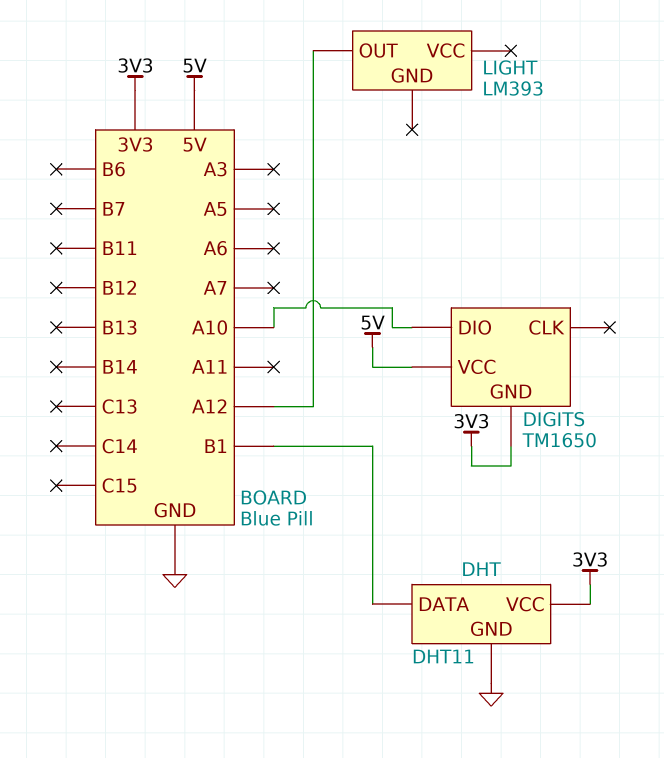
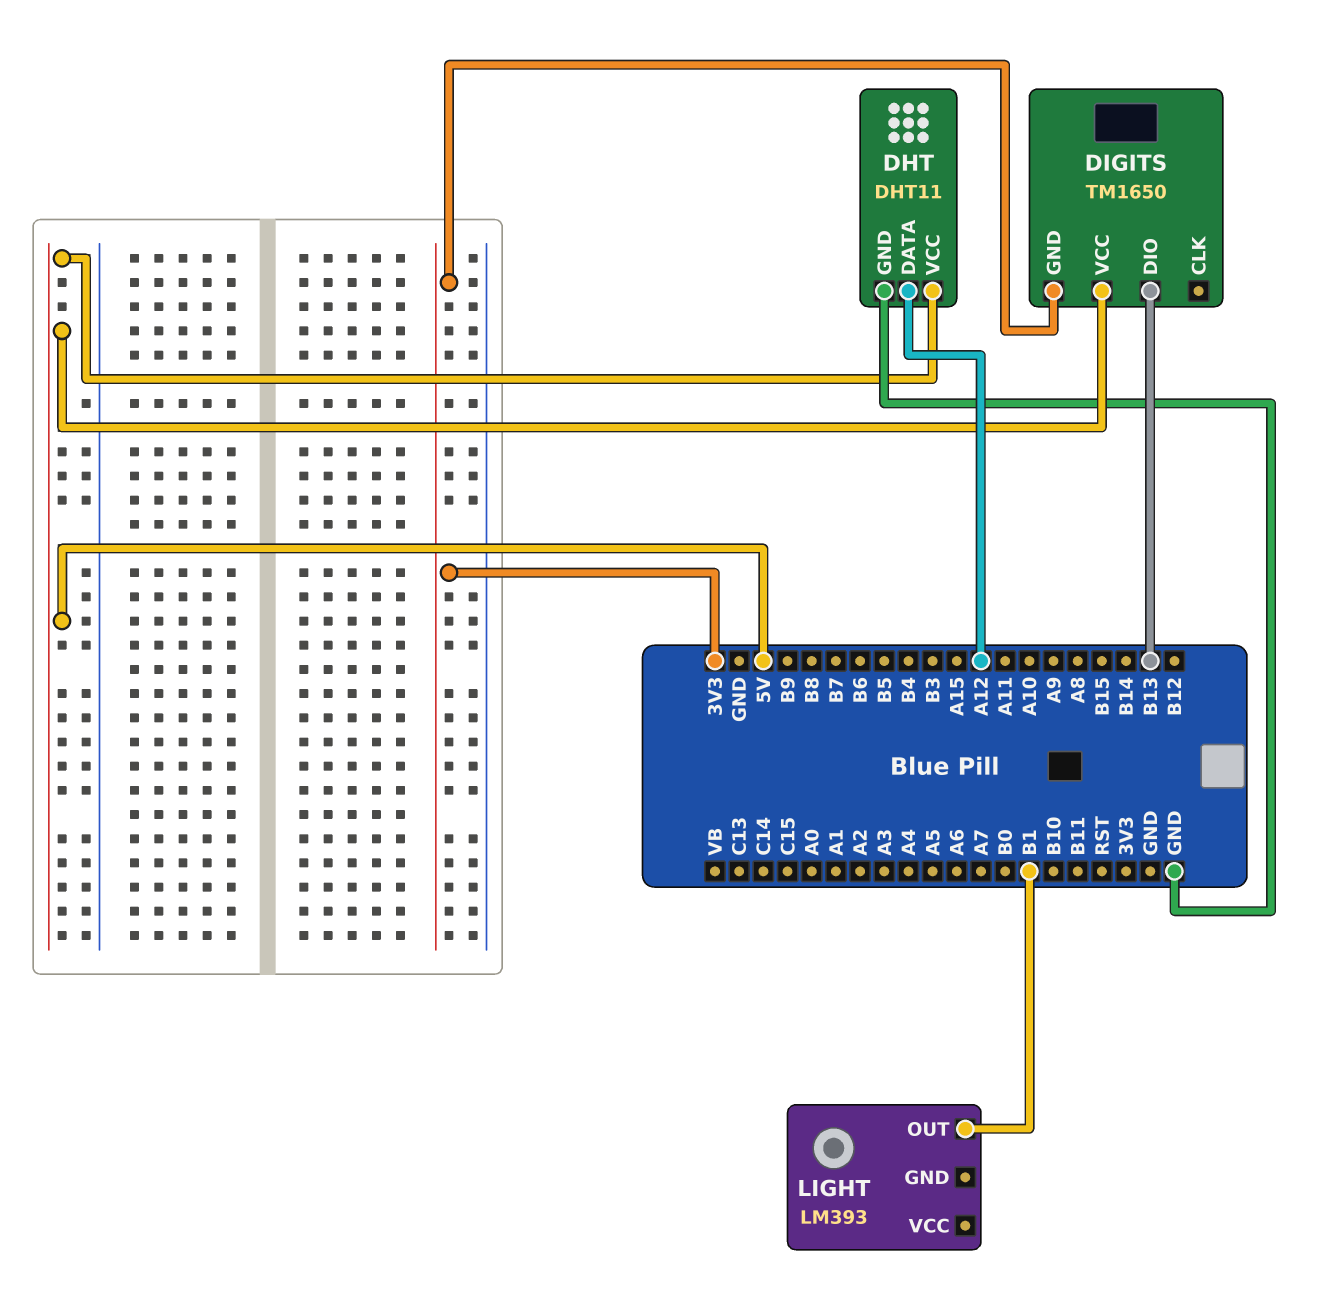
DHT pin DATA: B1 -> A12
DHT pin VCC: 3V3 -> 5V
DIGITS pin DIO: A10 -> B13
LIGHT pin OUT: A12 -> B1

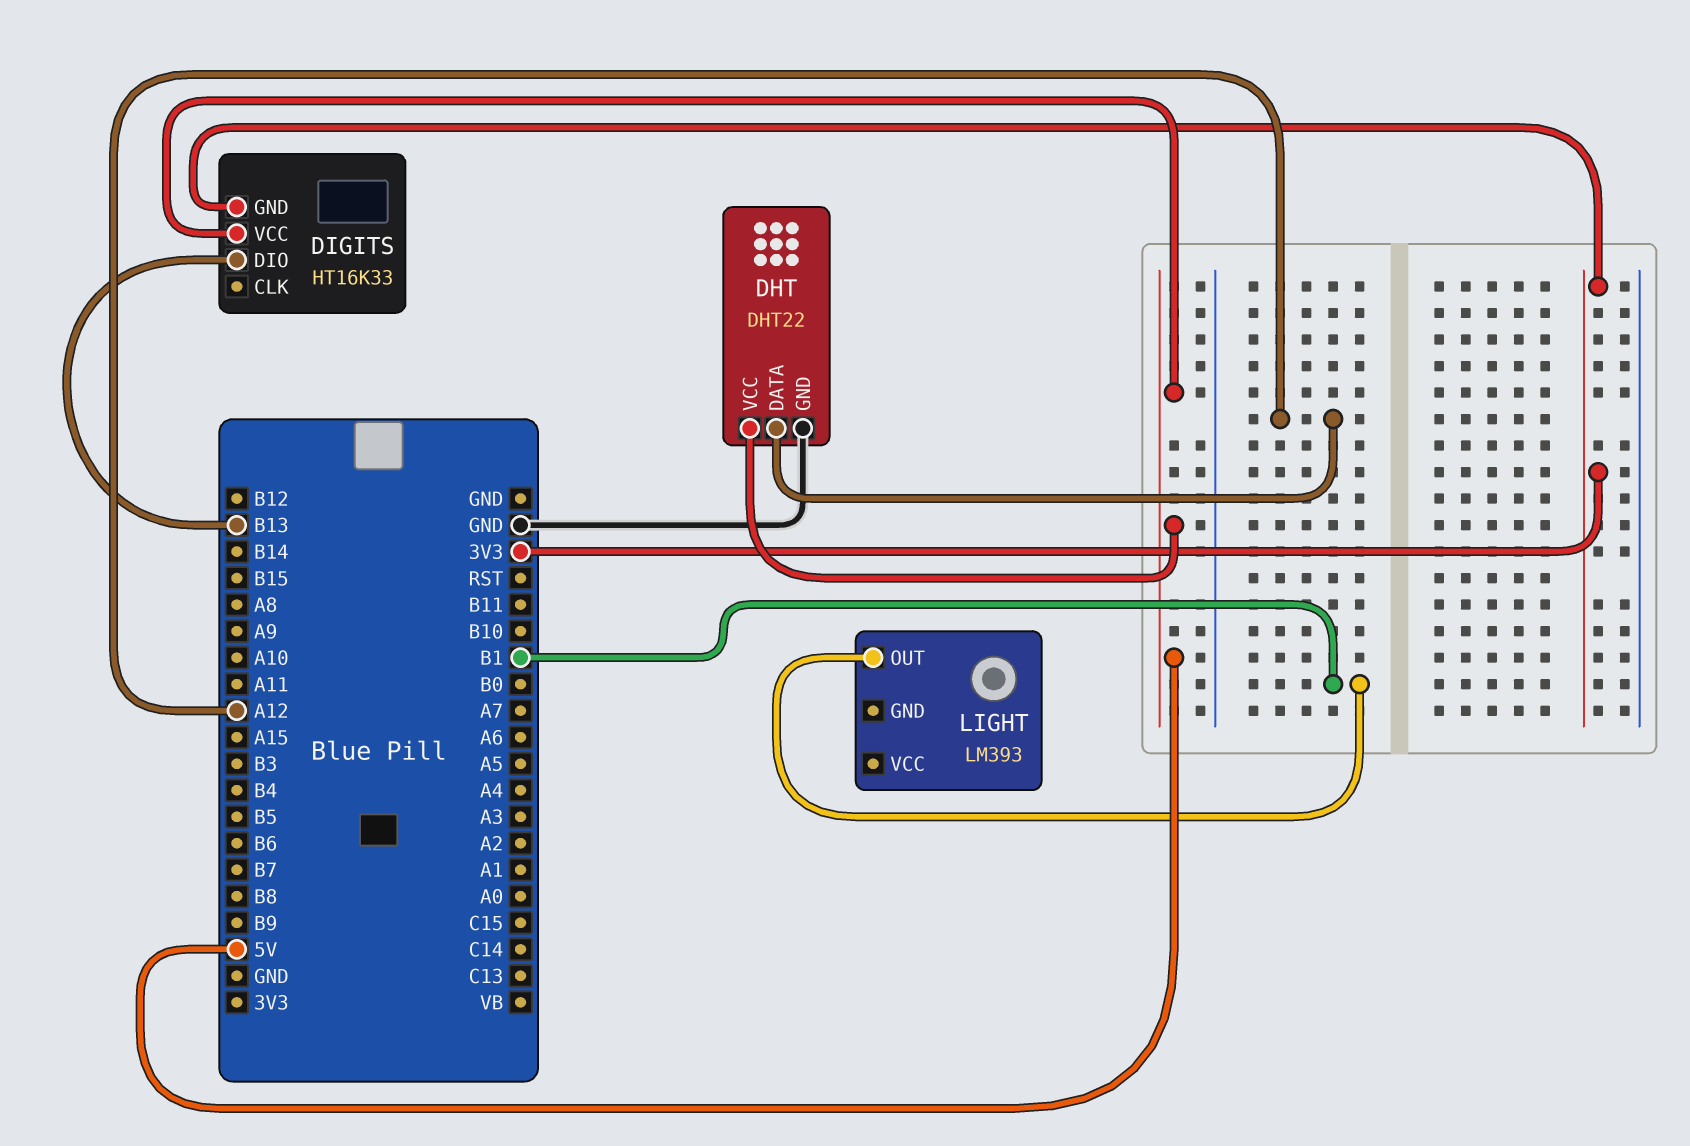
DHT: DHT11 -> DHT22
DIGITS: TM1650 -> HT16K33

